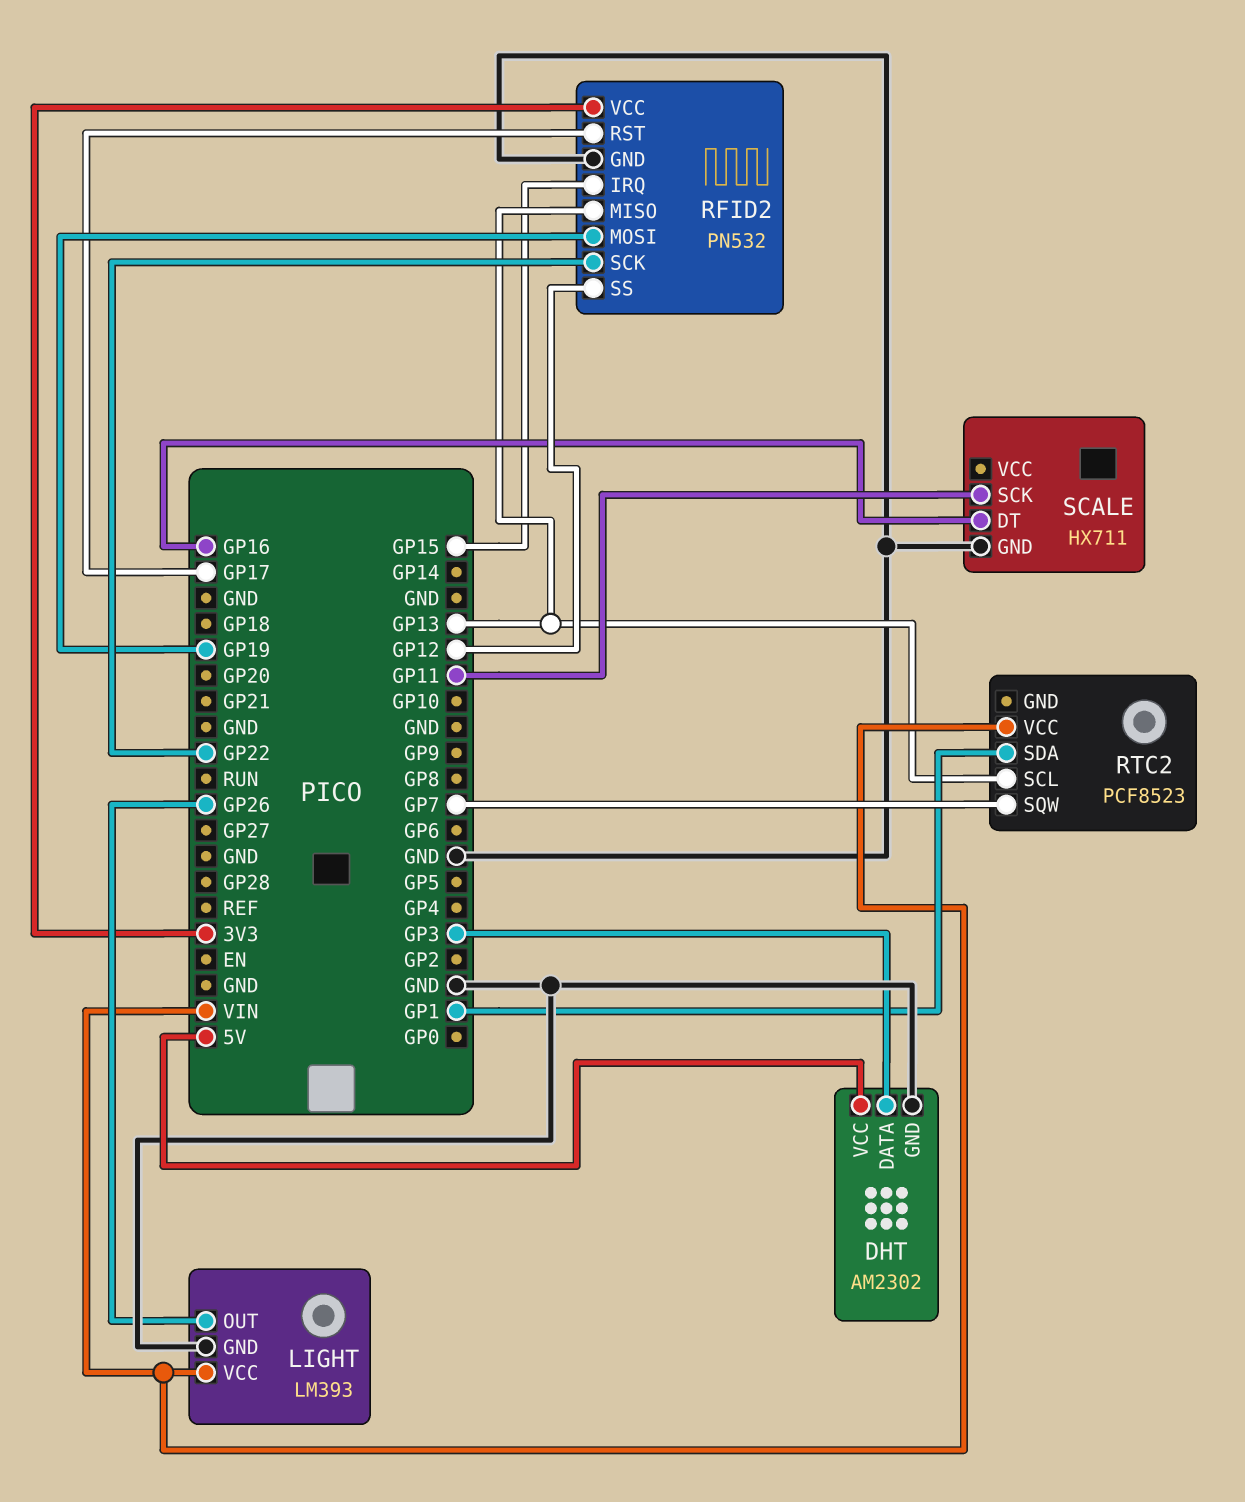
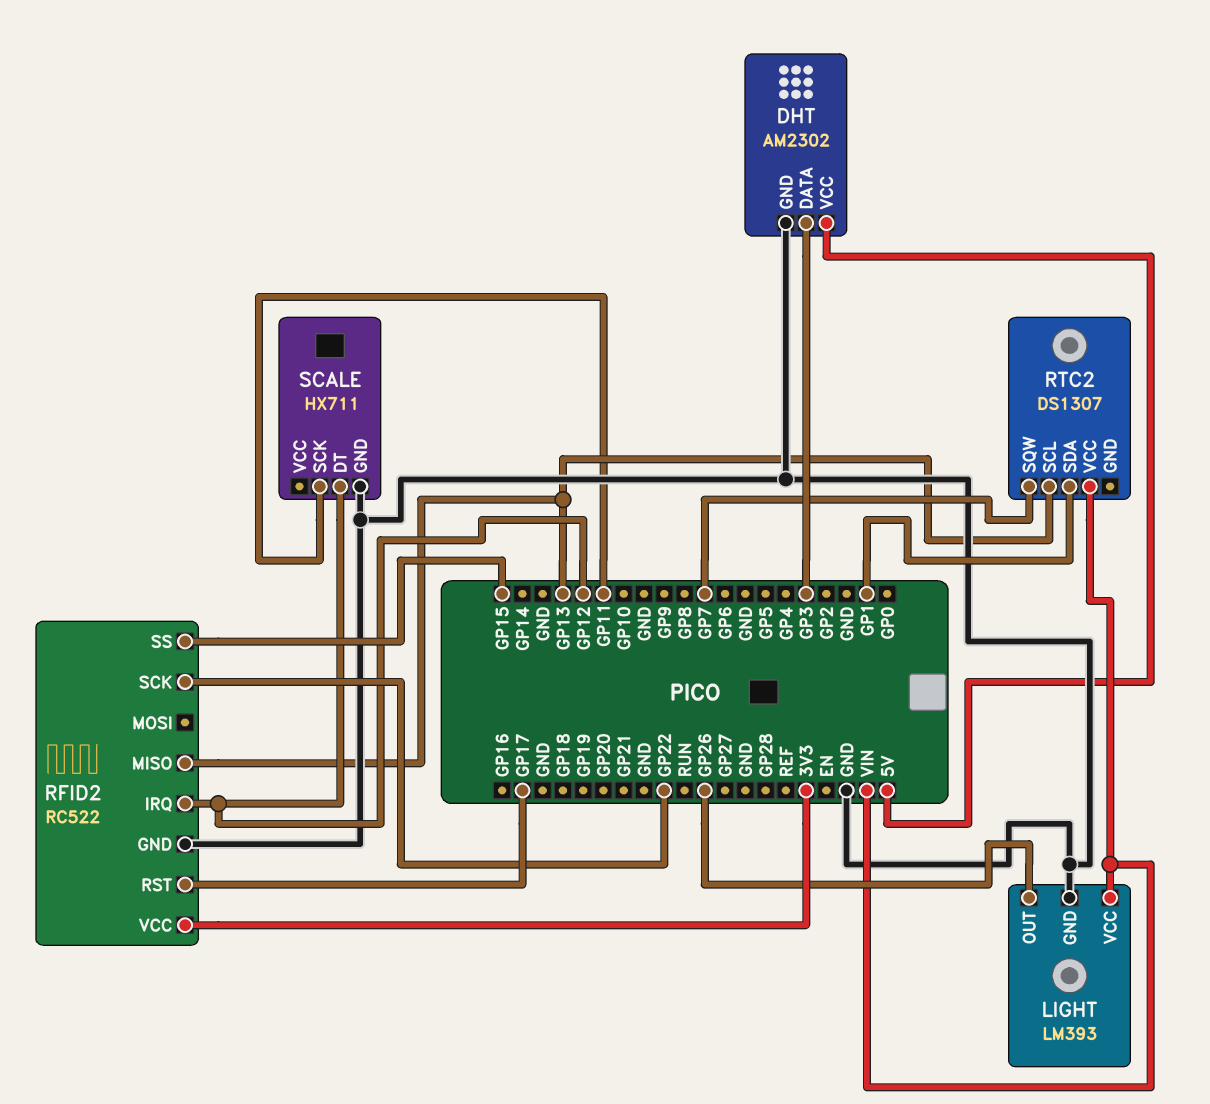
RFID2: PN532 -> RC522
RFID2 pin IRQ: GP15 -> GP12
RFID2 pin MOSI: GP19 -> none
RFID2 pin SS: GP12 -> GP15
RTC2: PCF8523 -> DS1307
SCALE pin DT: GP16 -> GP12

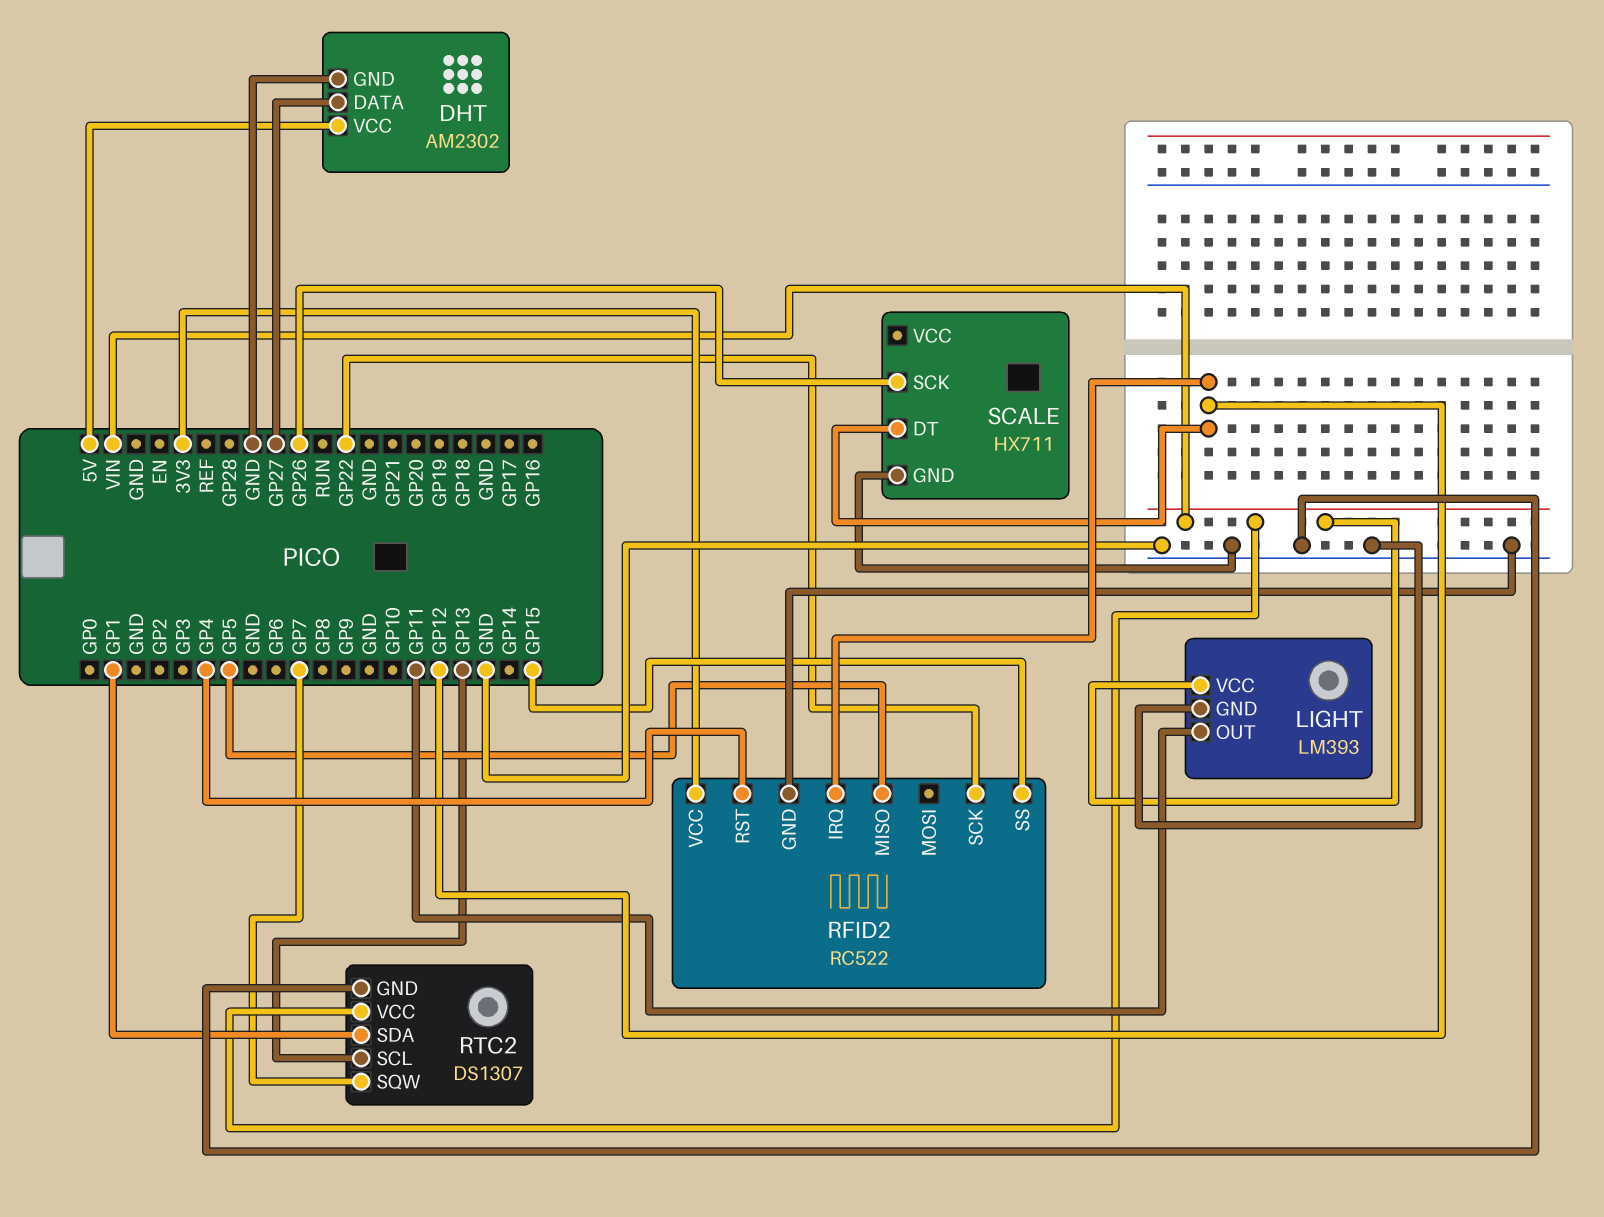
DHT pin DATA: GP3 -> GP27
LIGHT pin OUT: GP26 -> GP11
RFID2 pin MISO: GP13 -> GP5
RFID2 pin RST: GP17 -> GP4
RTC2 pin GND: none -> GND
SCALE pin SCK: GP11 -> GP26

